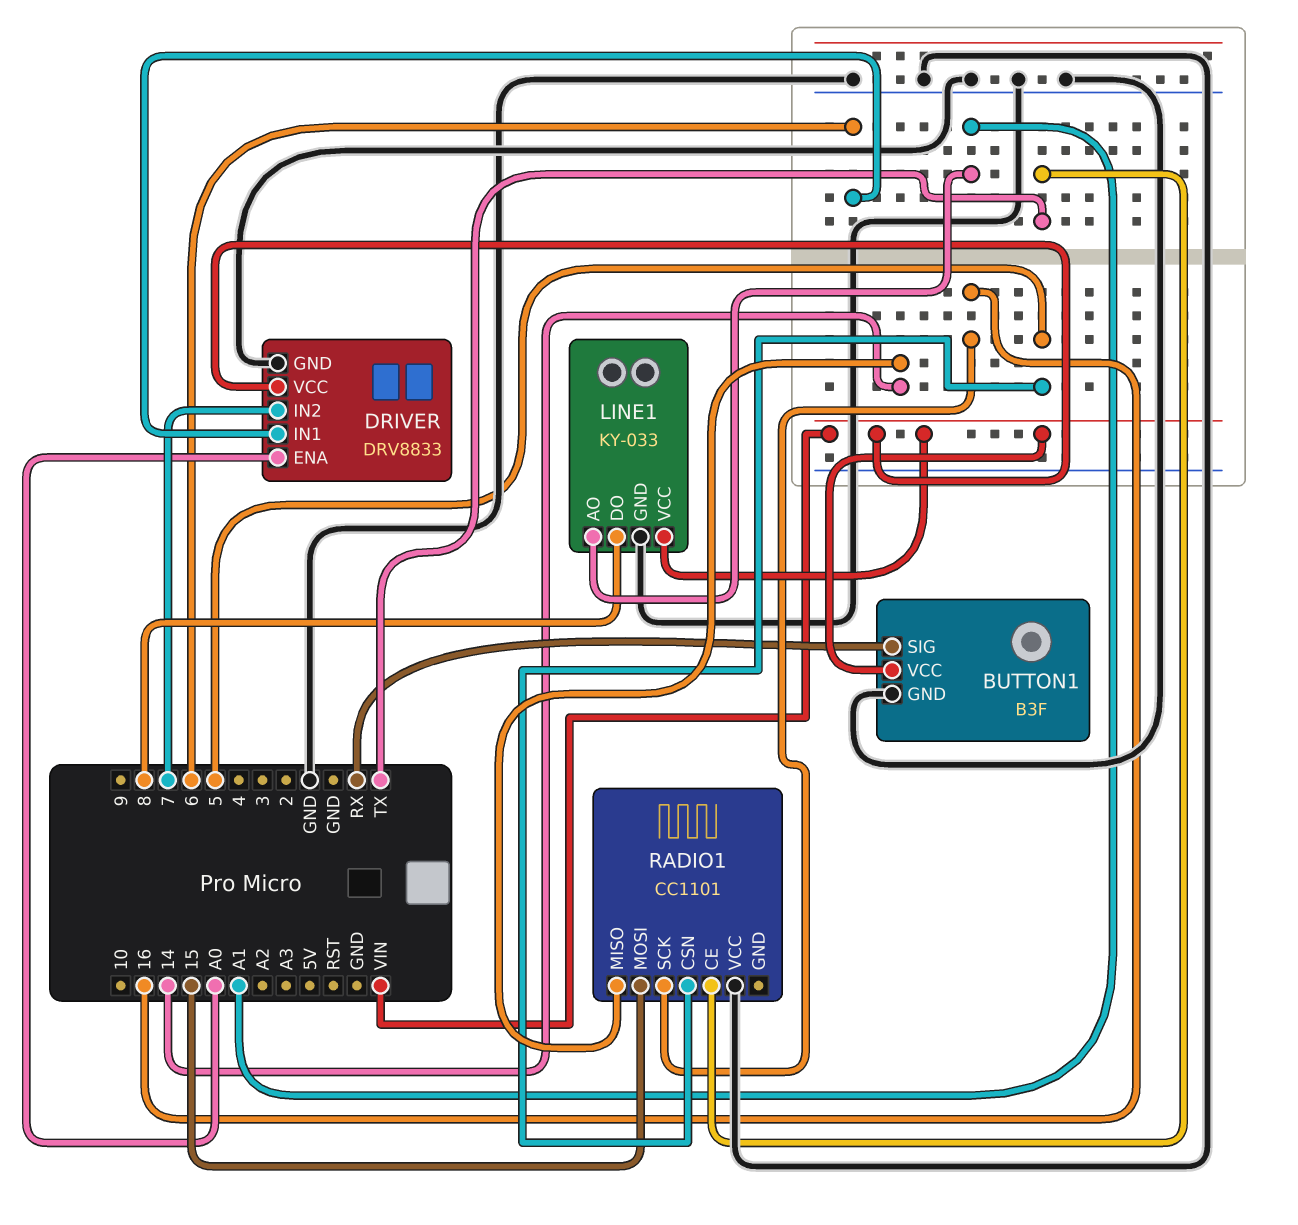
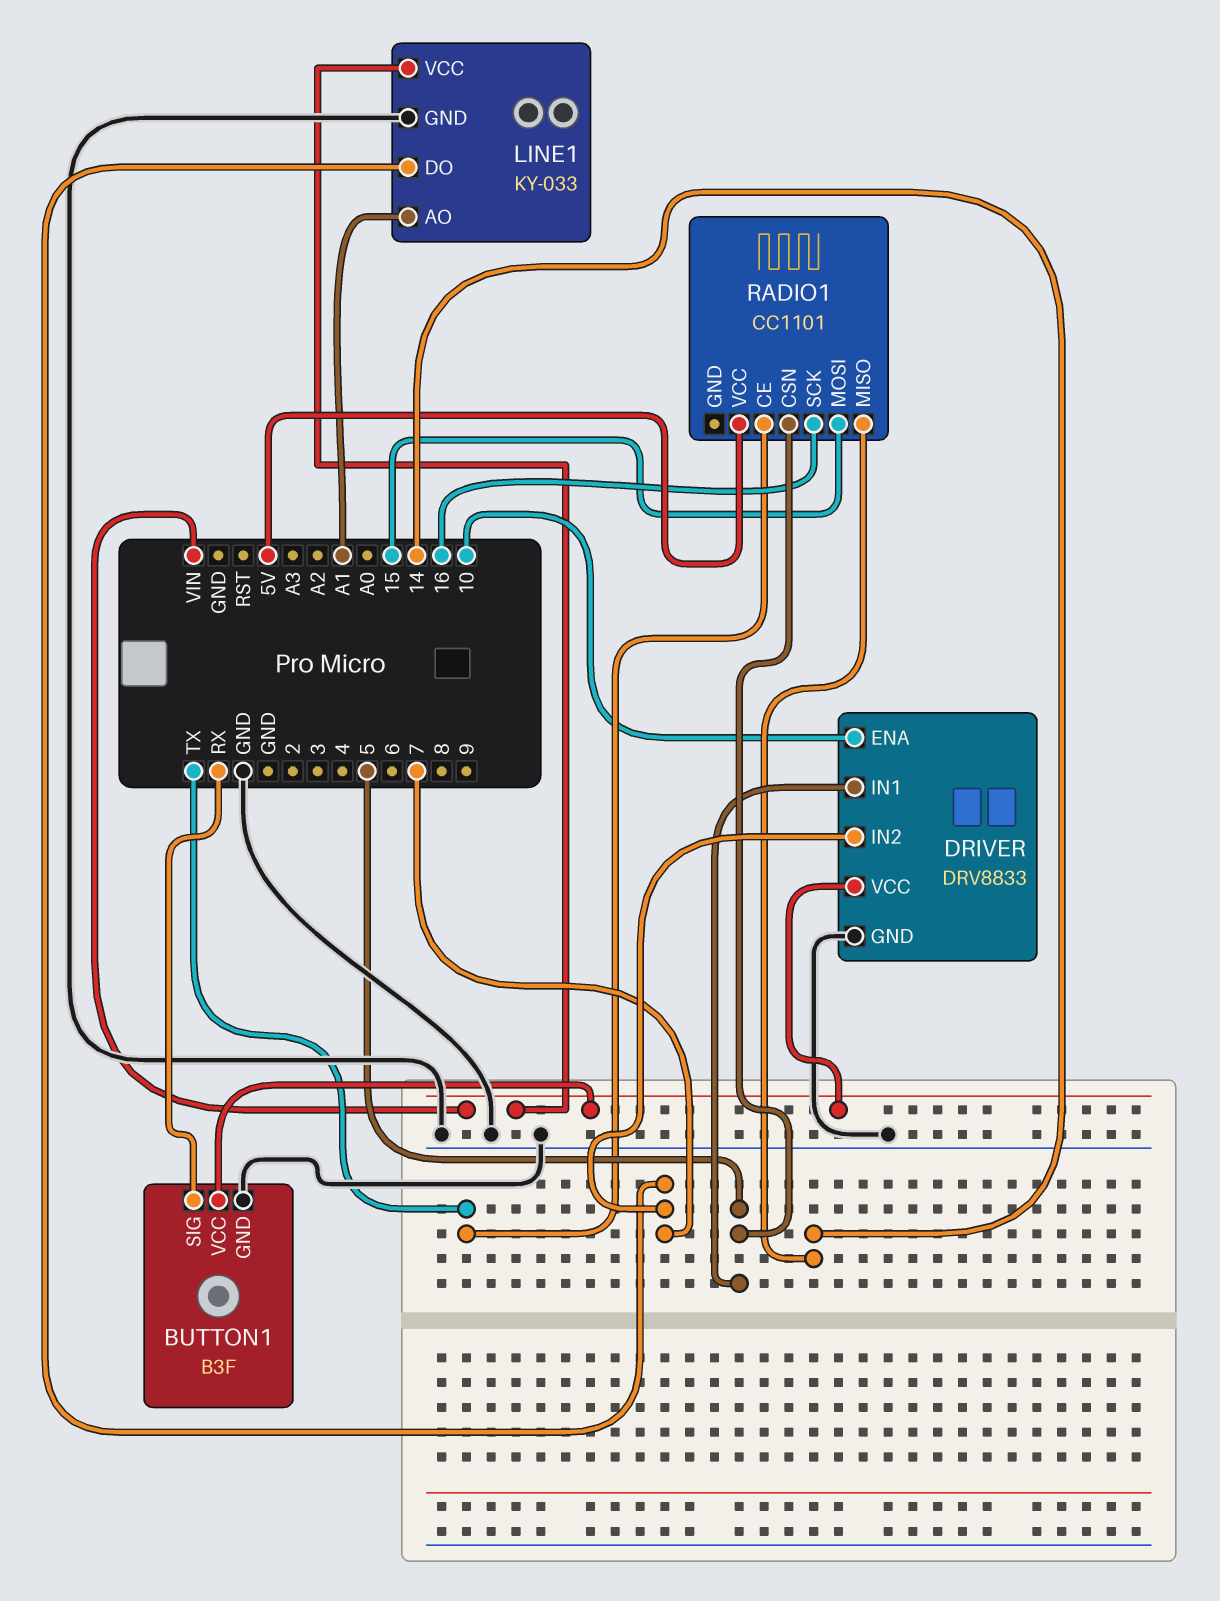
DRIVER pin ENA: A0 -> 10
DRIVER pin IN1: 6 -> 5
LINE1 pin DO: 8 -> 7
RADIO1 pin VCC: GND -> 5V

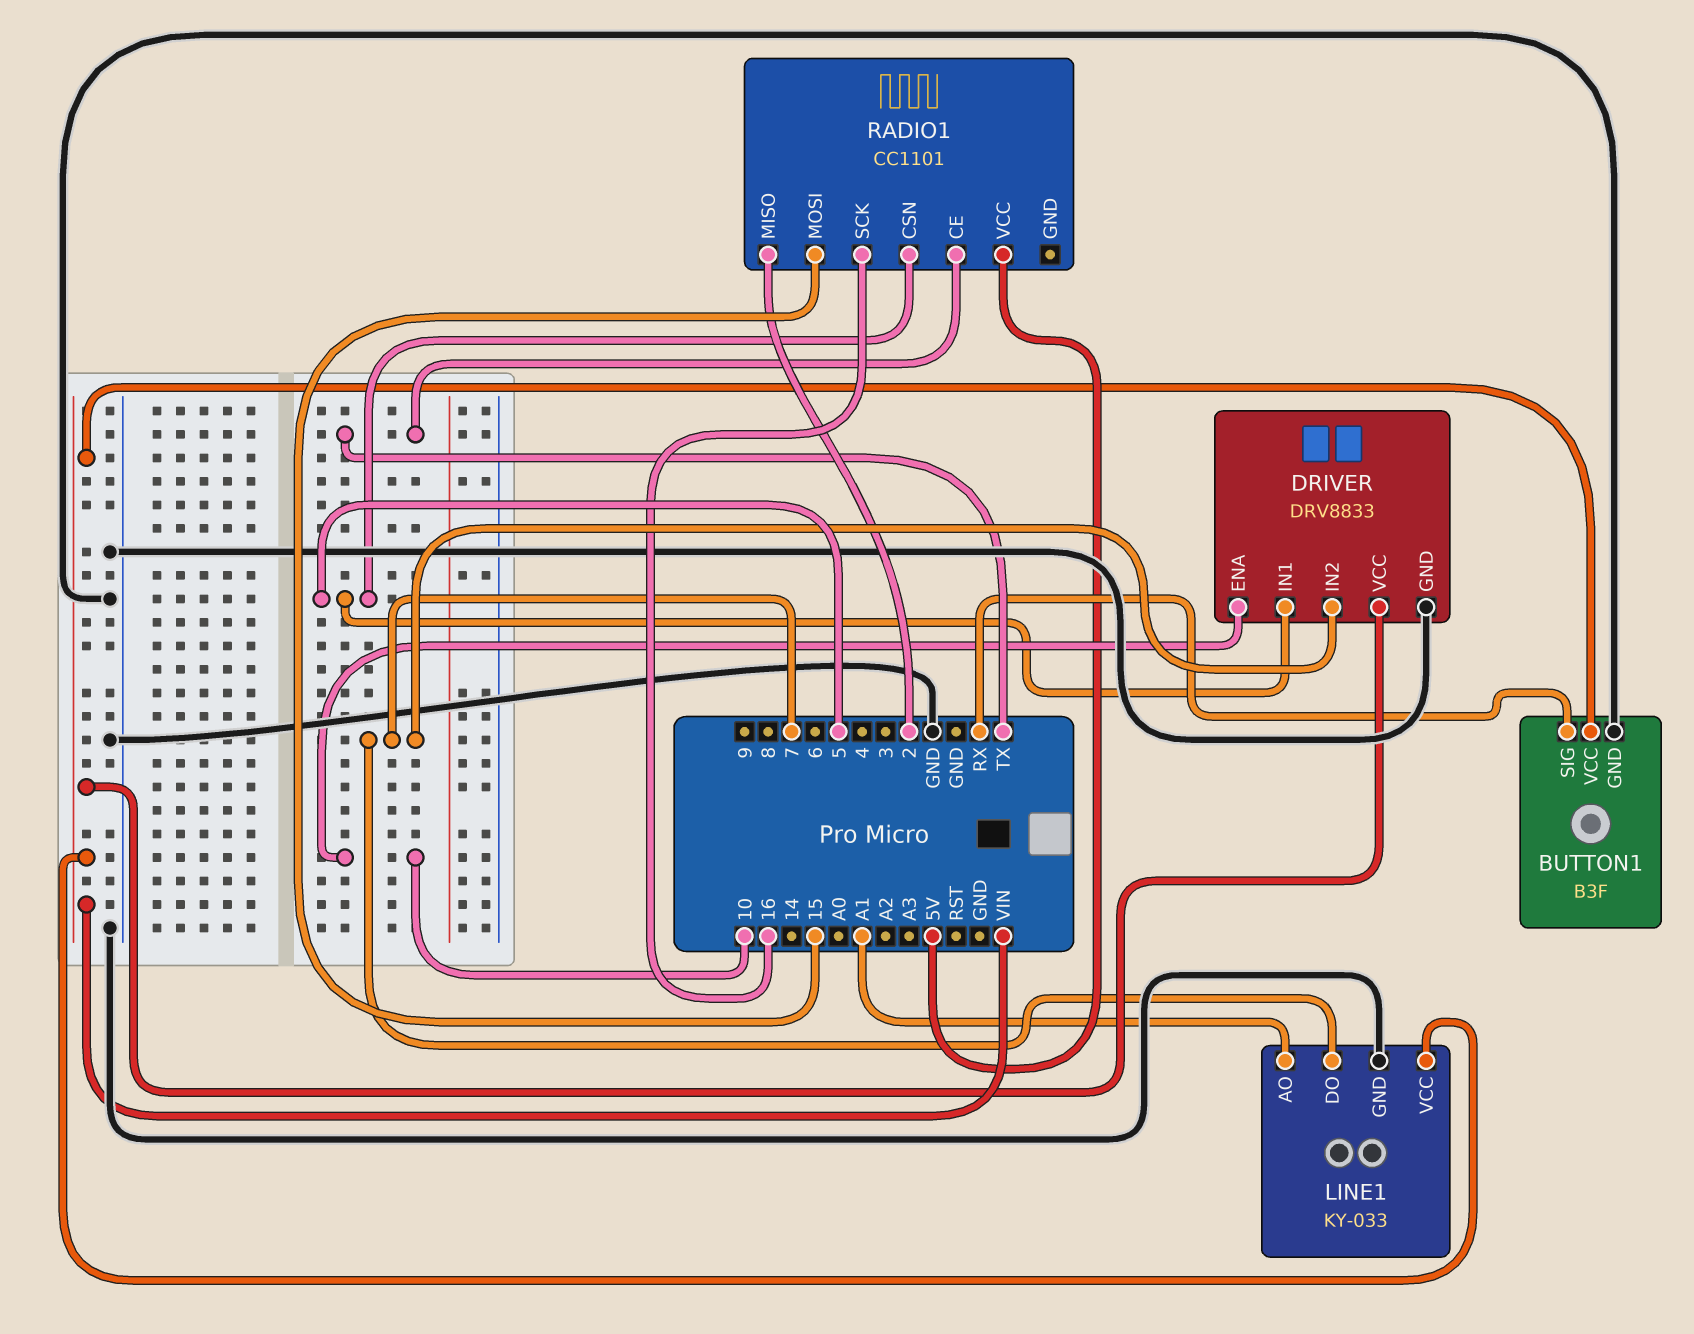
RADIO1 pin MISO: 14 -> 2

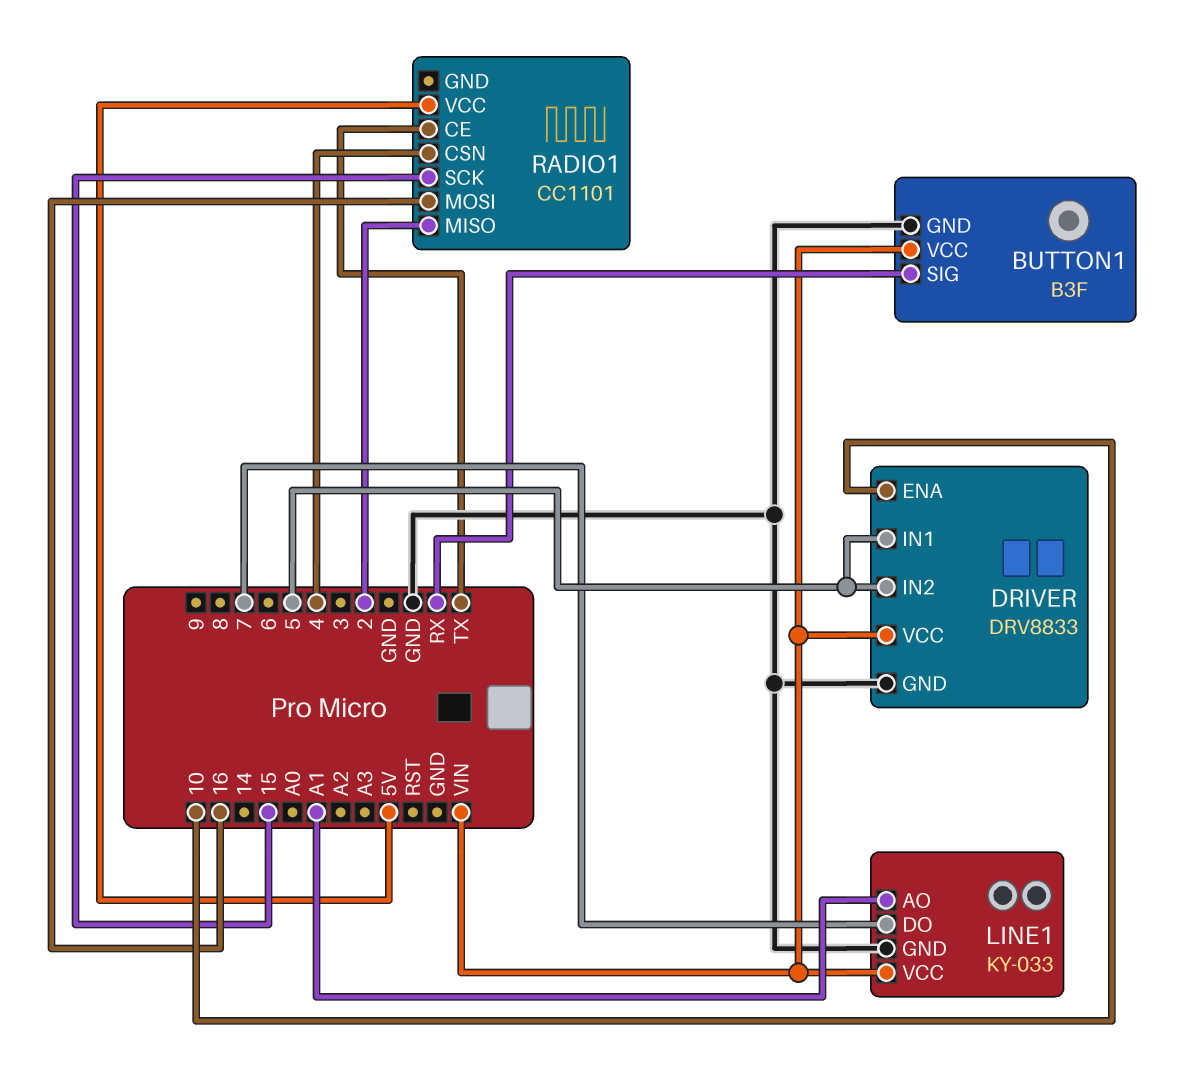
DRIVER pin IN2: 7 -> 5
RADIO1 pin CSN: 5 -> 4
RADIO1 pin MOSI: 15 -> 16
RADIO1 pin SCK: 16 -> 15

